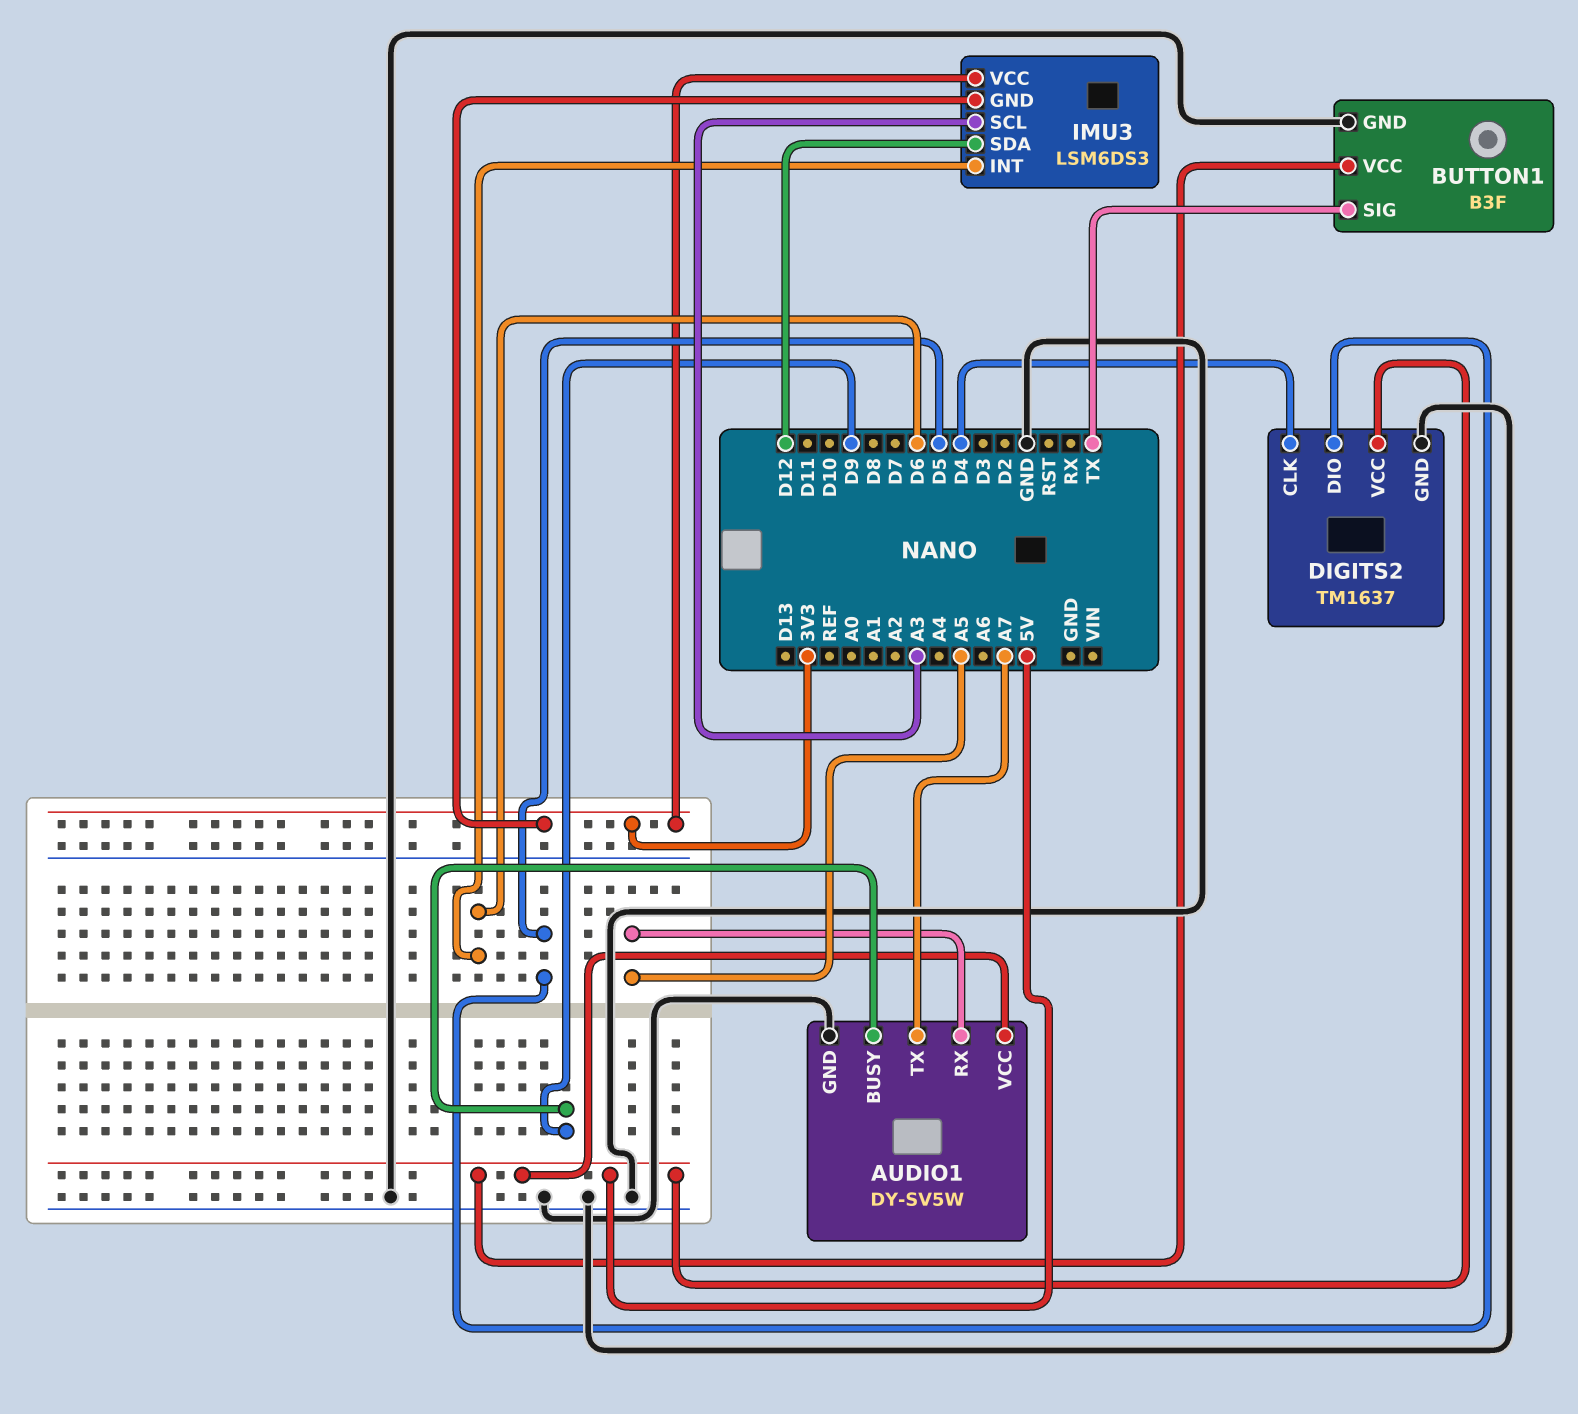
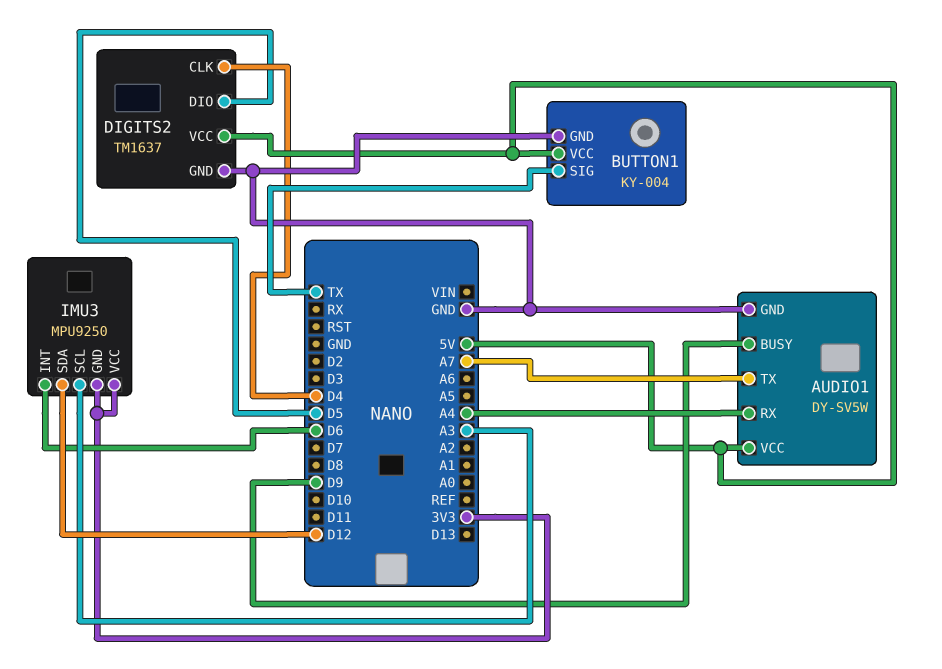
AUDIO1 pin RX: A5 -> A4
BUTTON1: B3F -> KY-004
IMU3: LSM6DS3 -> MPU9250

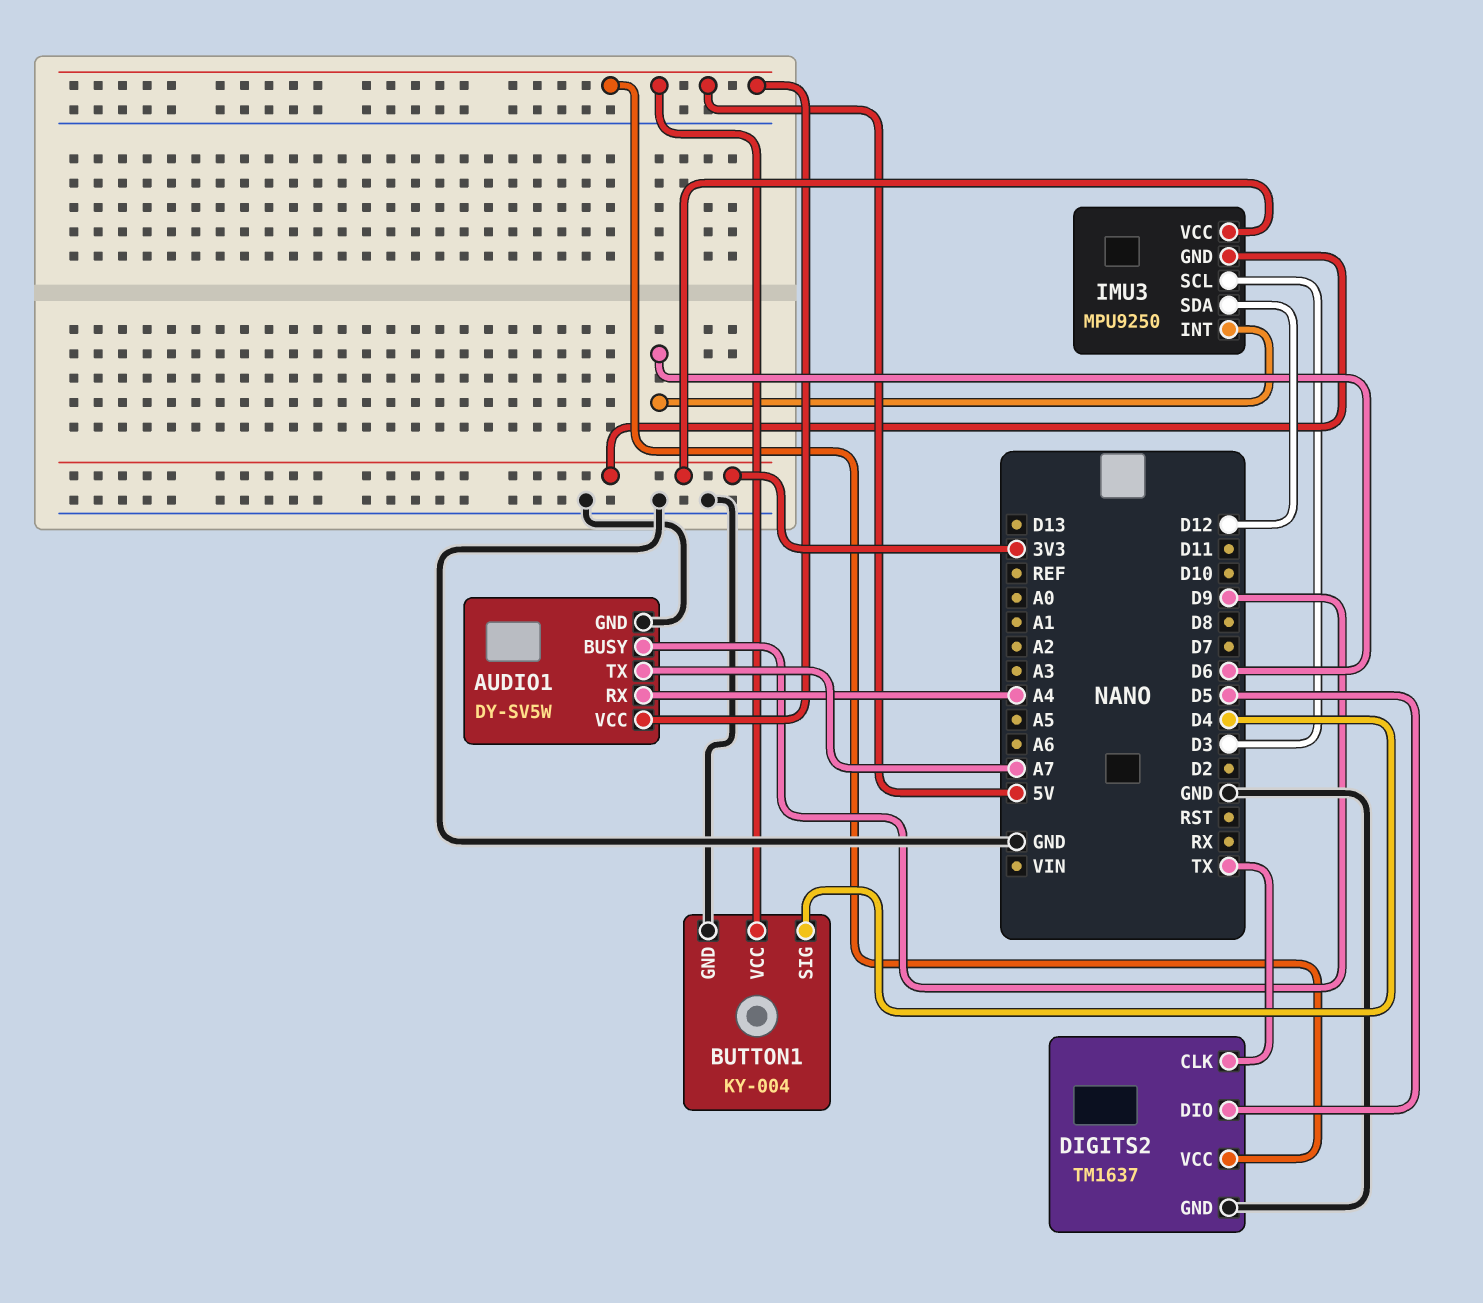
BUTTON1 pin SIG: TX -> D4
DIGITS2 pin CLK: D4 -> TX
IMU3 pin SCL: A3 -> D3

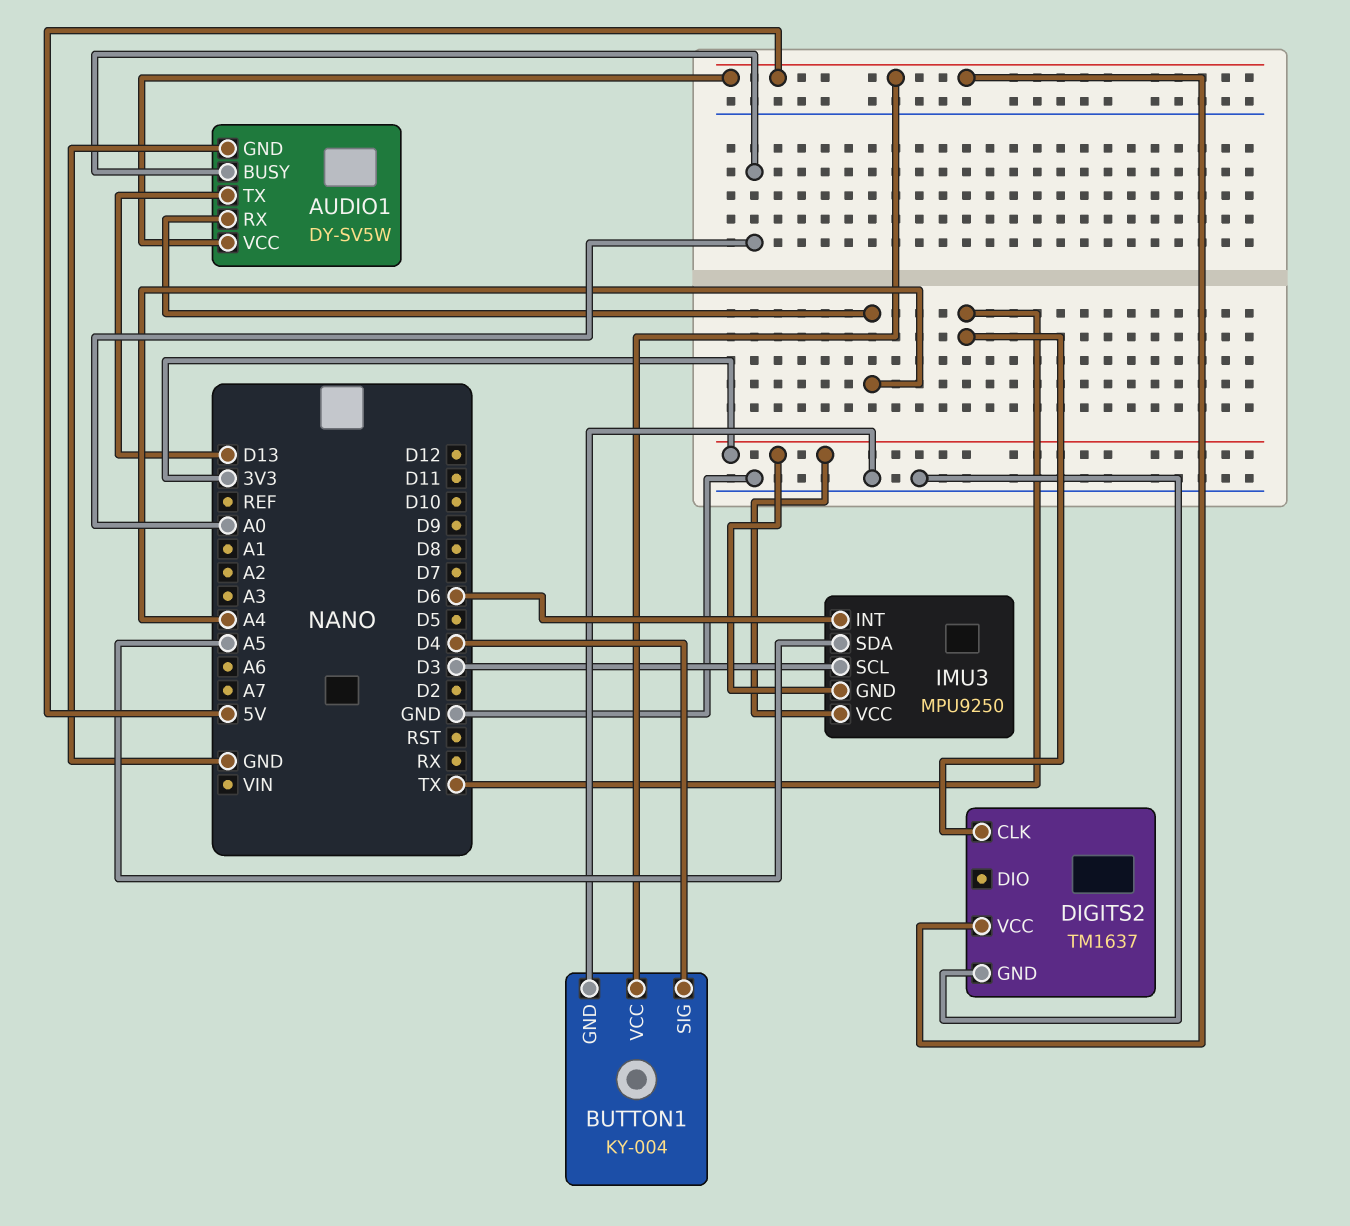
AUDIO1 pin BUSY: D9 -> A0
AUDIO1 pin TX: A7 -> D13
DIGITS2 pin DIO: D5 -> none
IMU3 pin SDA: D12 -> A5

